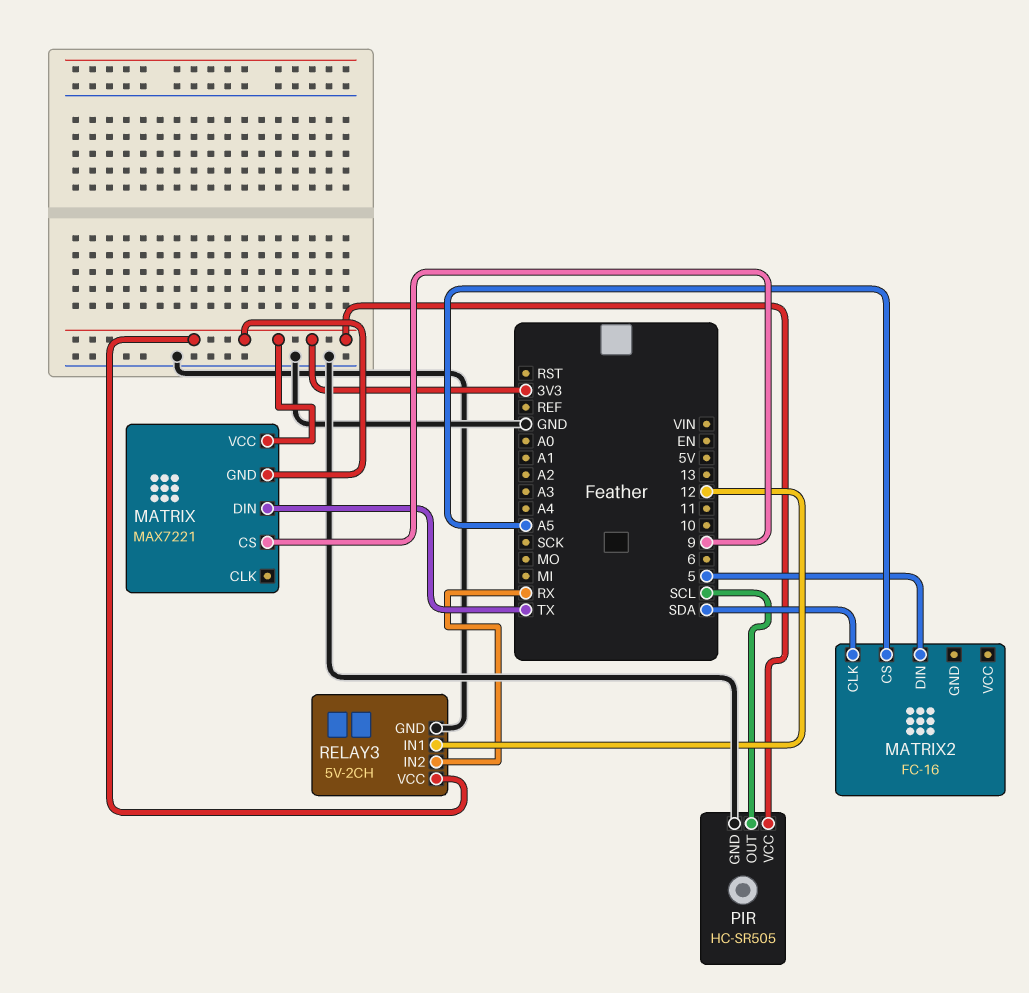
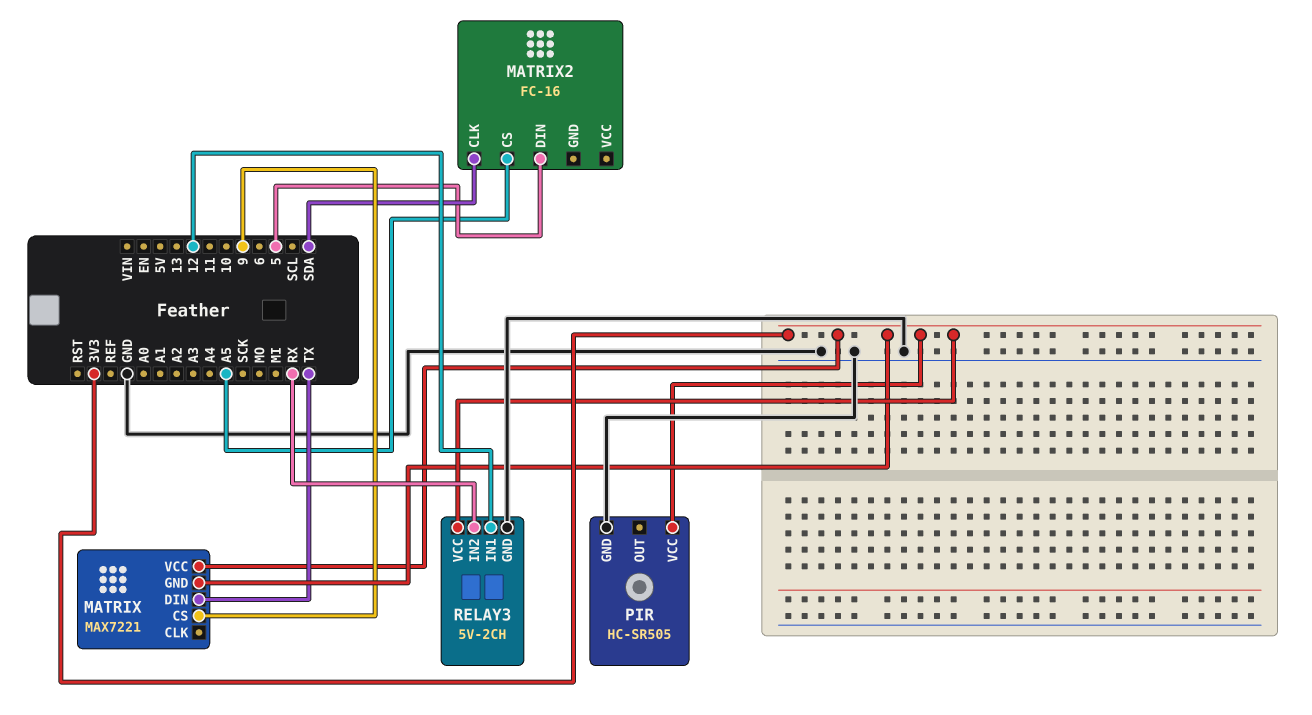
PIR pin OUT: SCL -> none

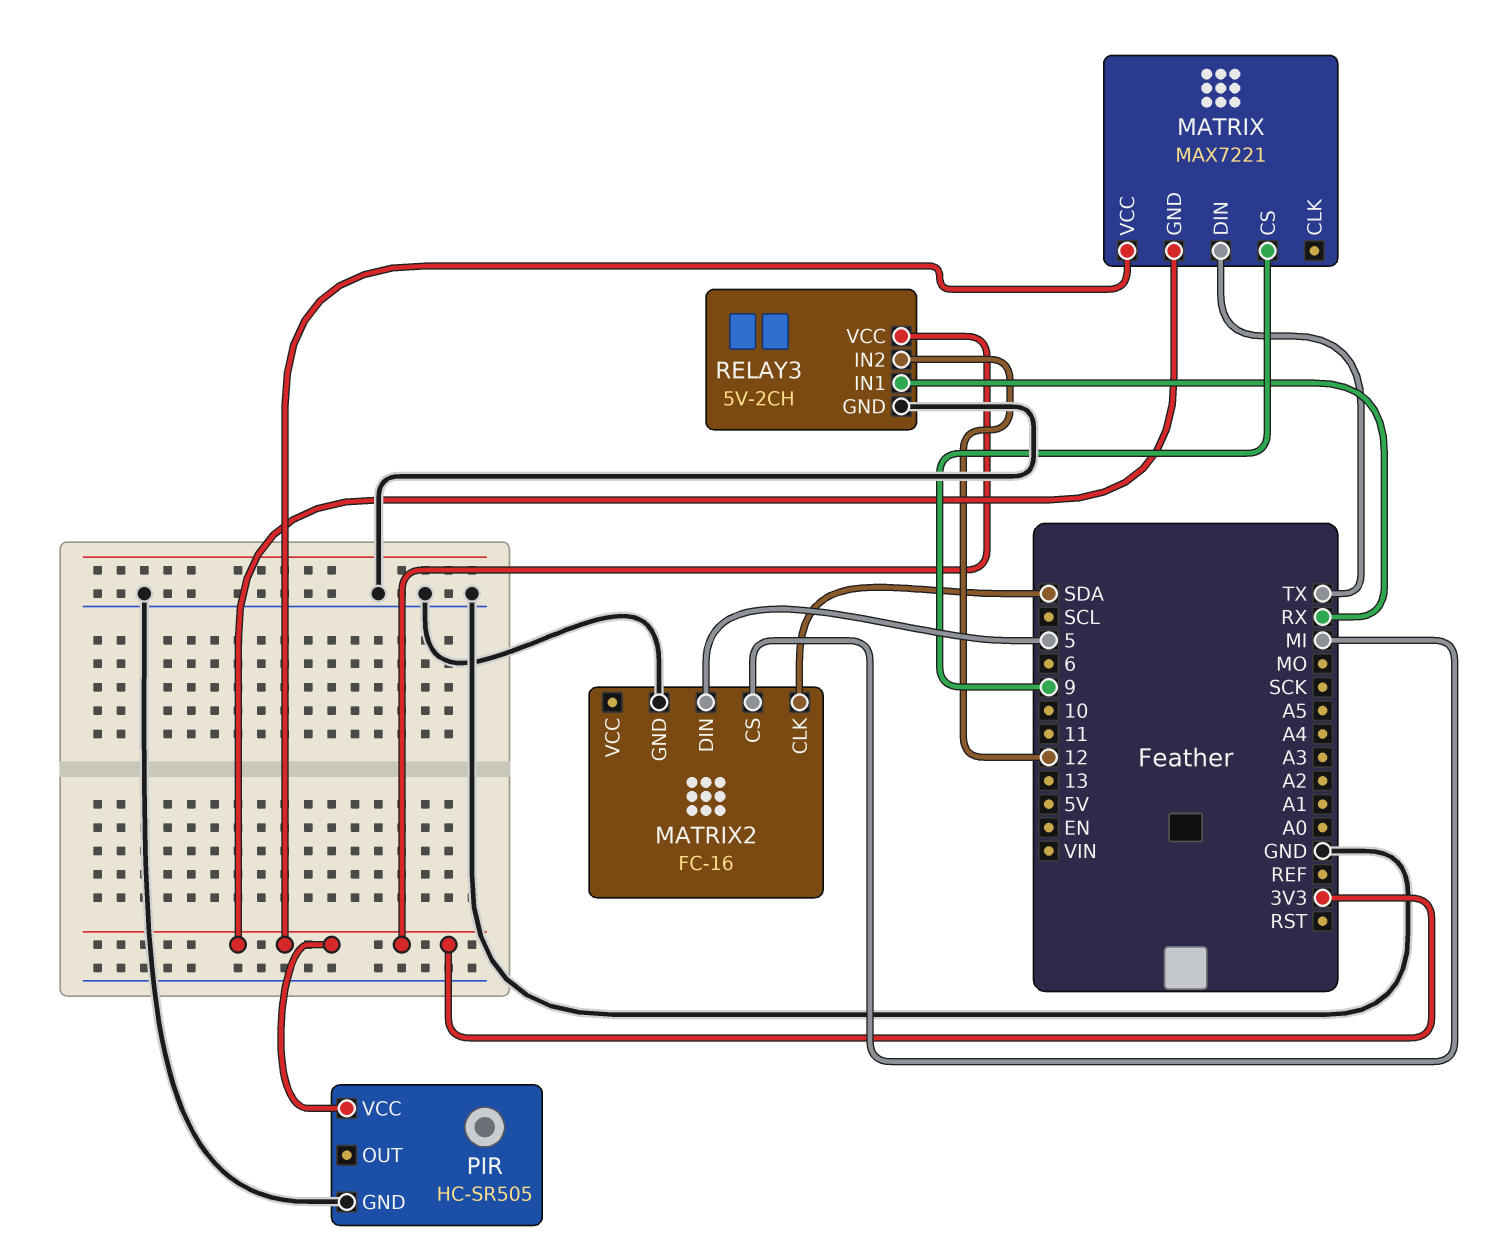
MATRIX2 pin CS: A5 -> MI
MATRIX2 pin GND: none -> GND
RELAY3 pin IN1: 12 -> RX
RELAY3 pin IN2: RX -> 12

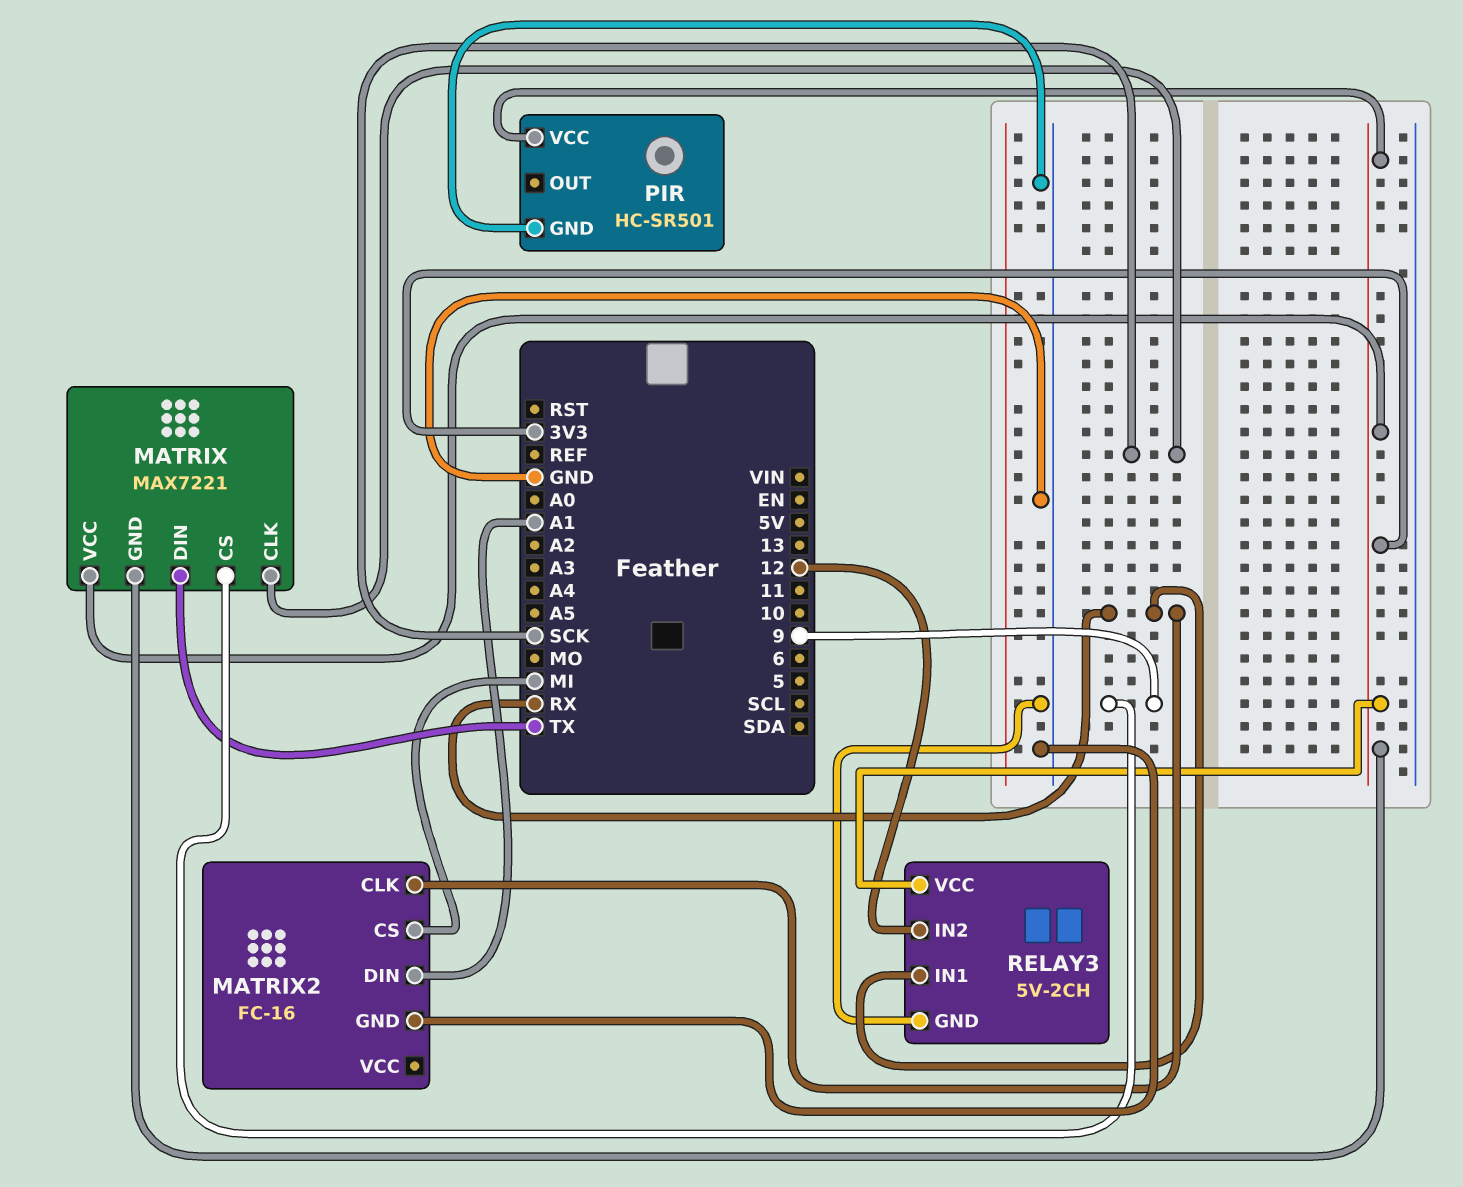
MATRIX pin CLK: none -> SCK
MATRIX2 pin CLK: SDA -> RX
MATRIX2 pin DIN: 5 -> A1
PIR: HC-SR505 -> HC-SR501

